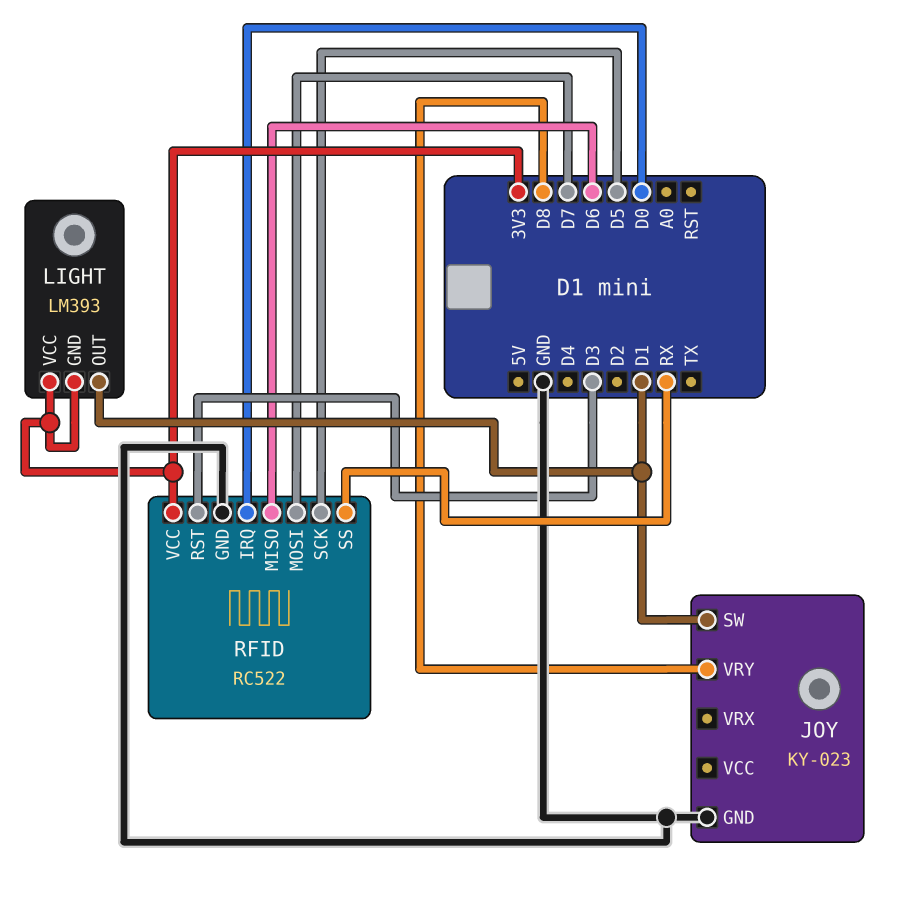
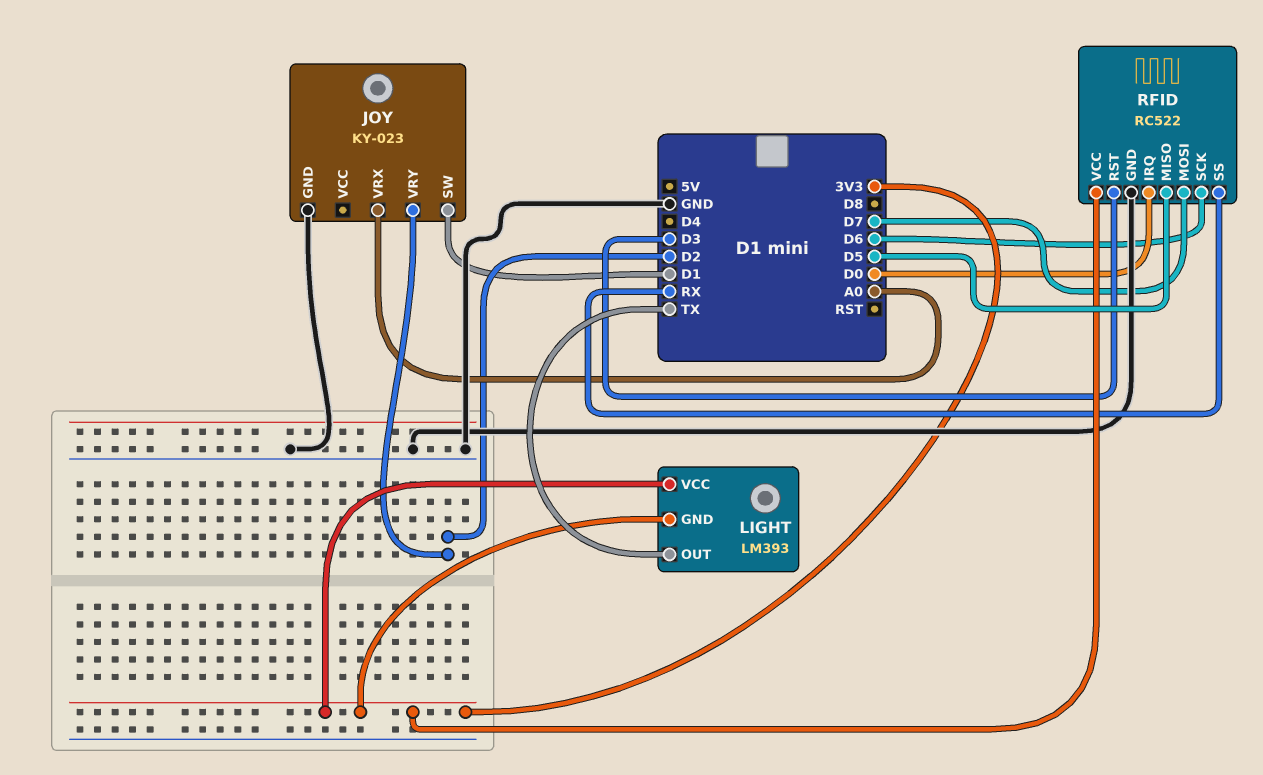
JOY pin VRX: none -> A0
JOY pin VRY: D8 -> D2
LIGHT pin OUT: D1 -> TX
RFID pin MISO: D6 -> D5
RFID pin SCK: D5 -> D6

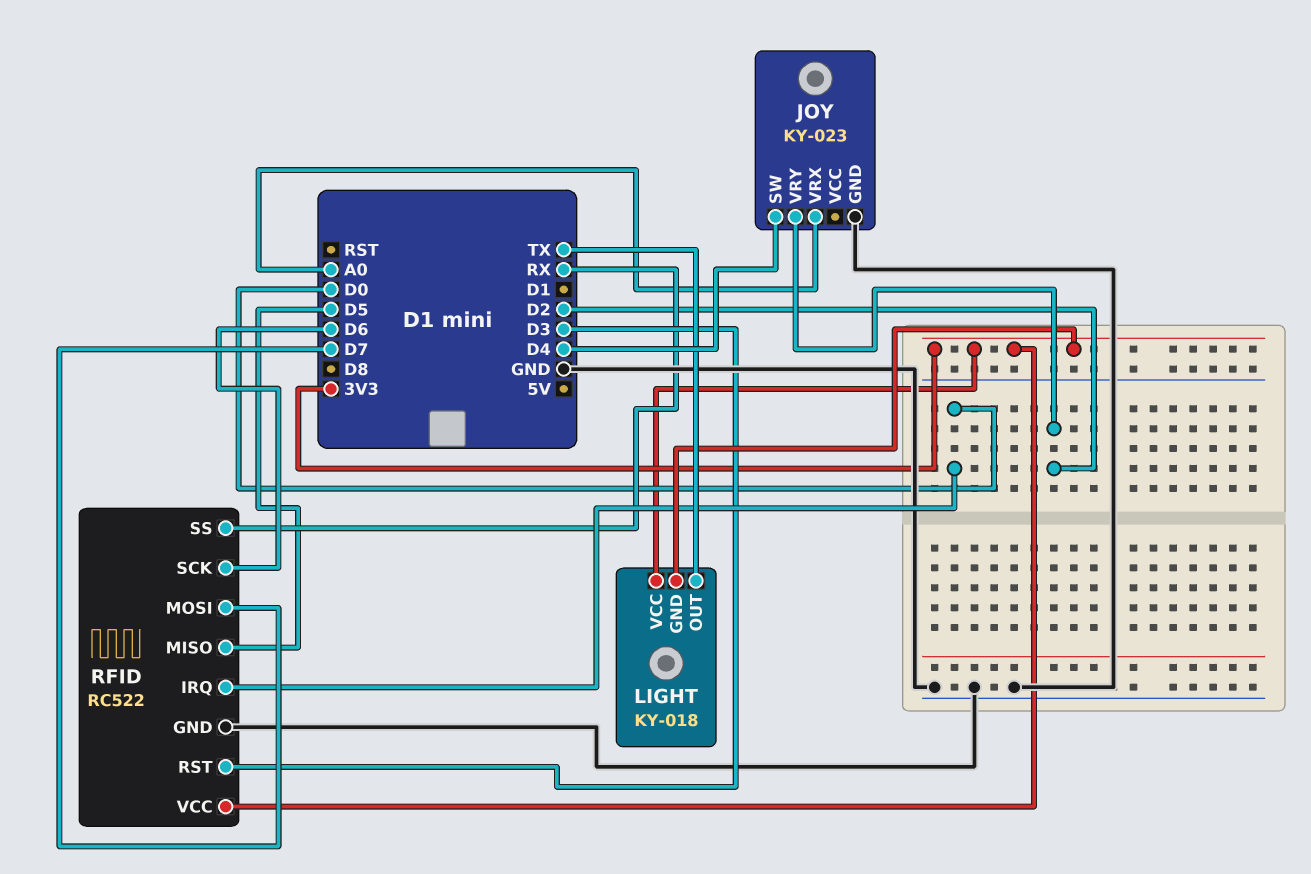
JOY pin SW: D1 -> D4
LIGHT: LM393 -> KY-018

